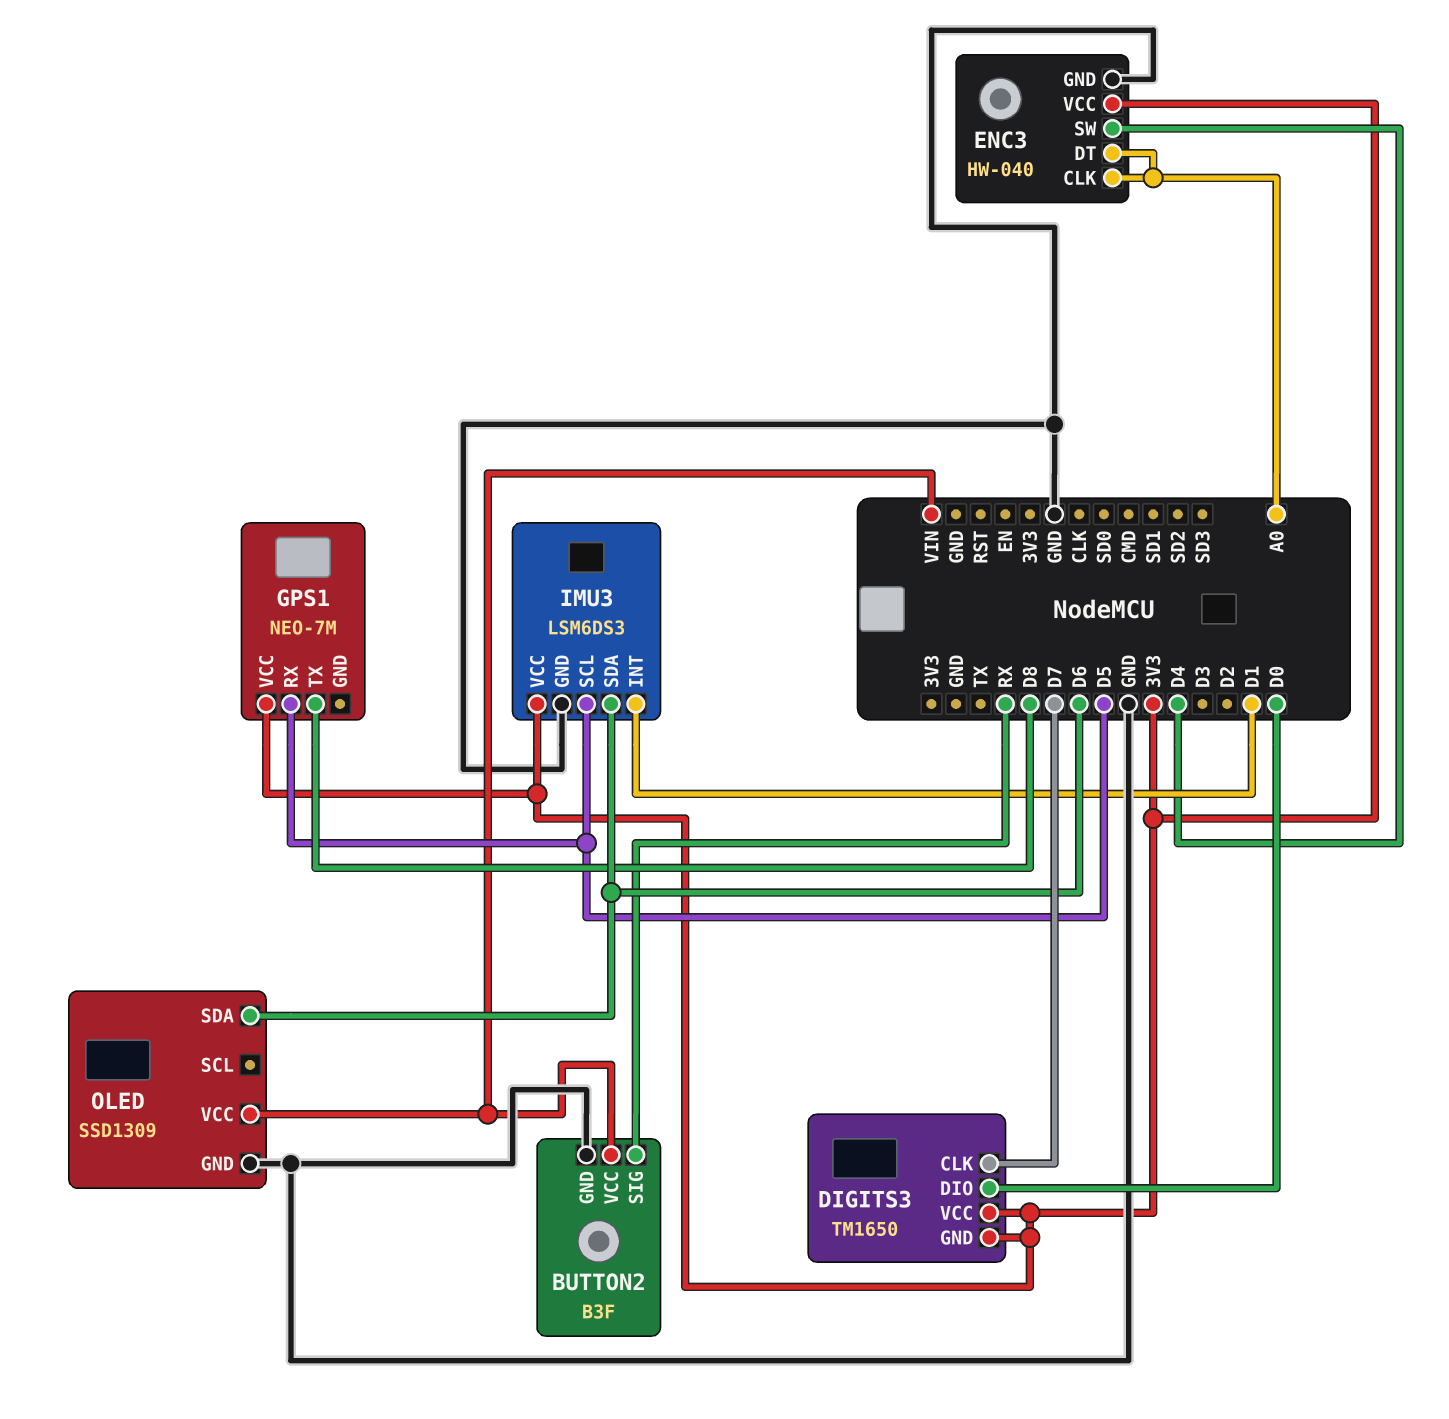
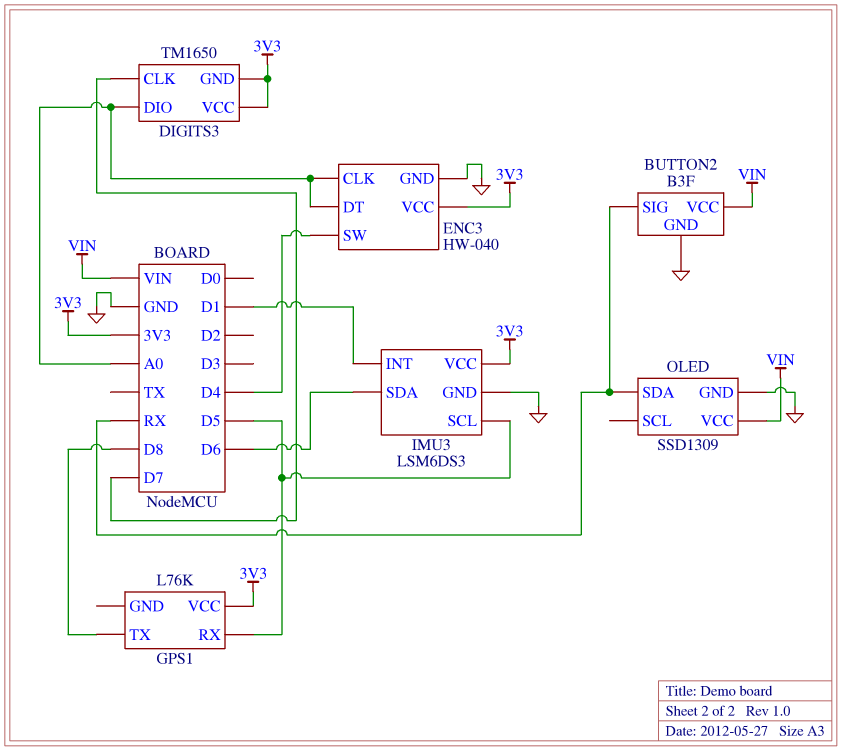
DIGITS3 pin DIO: D0 -> A0
GPS1: NEO-7M -> L76K
OLED pin SDA: D6 -> RX

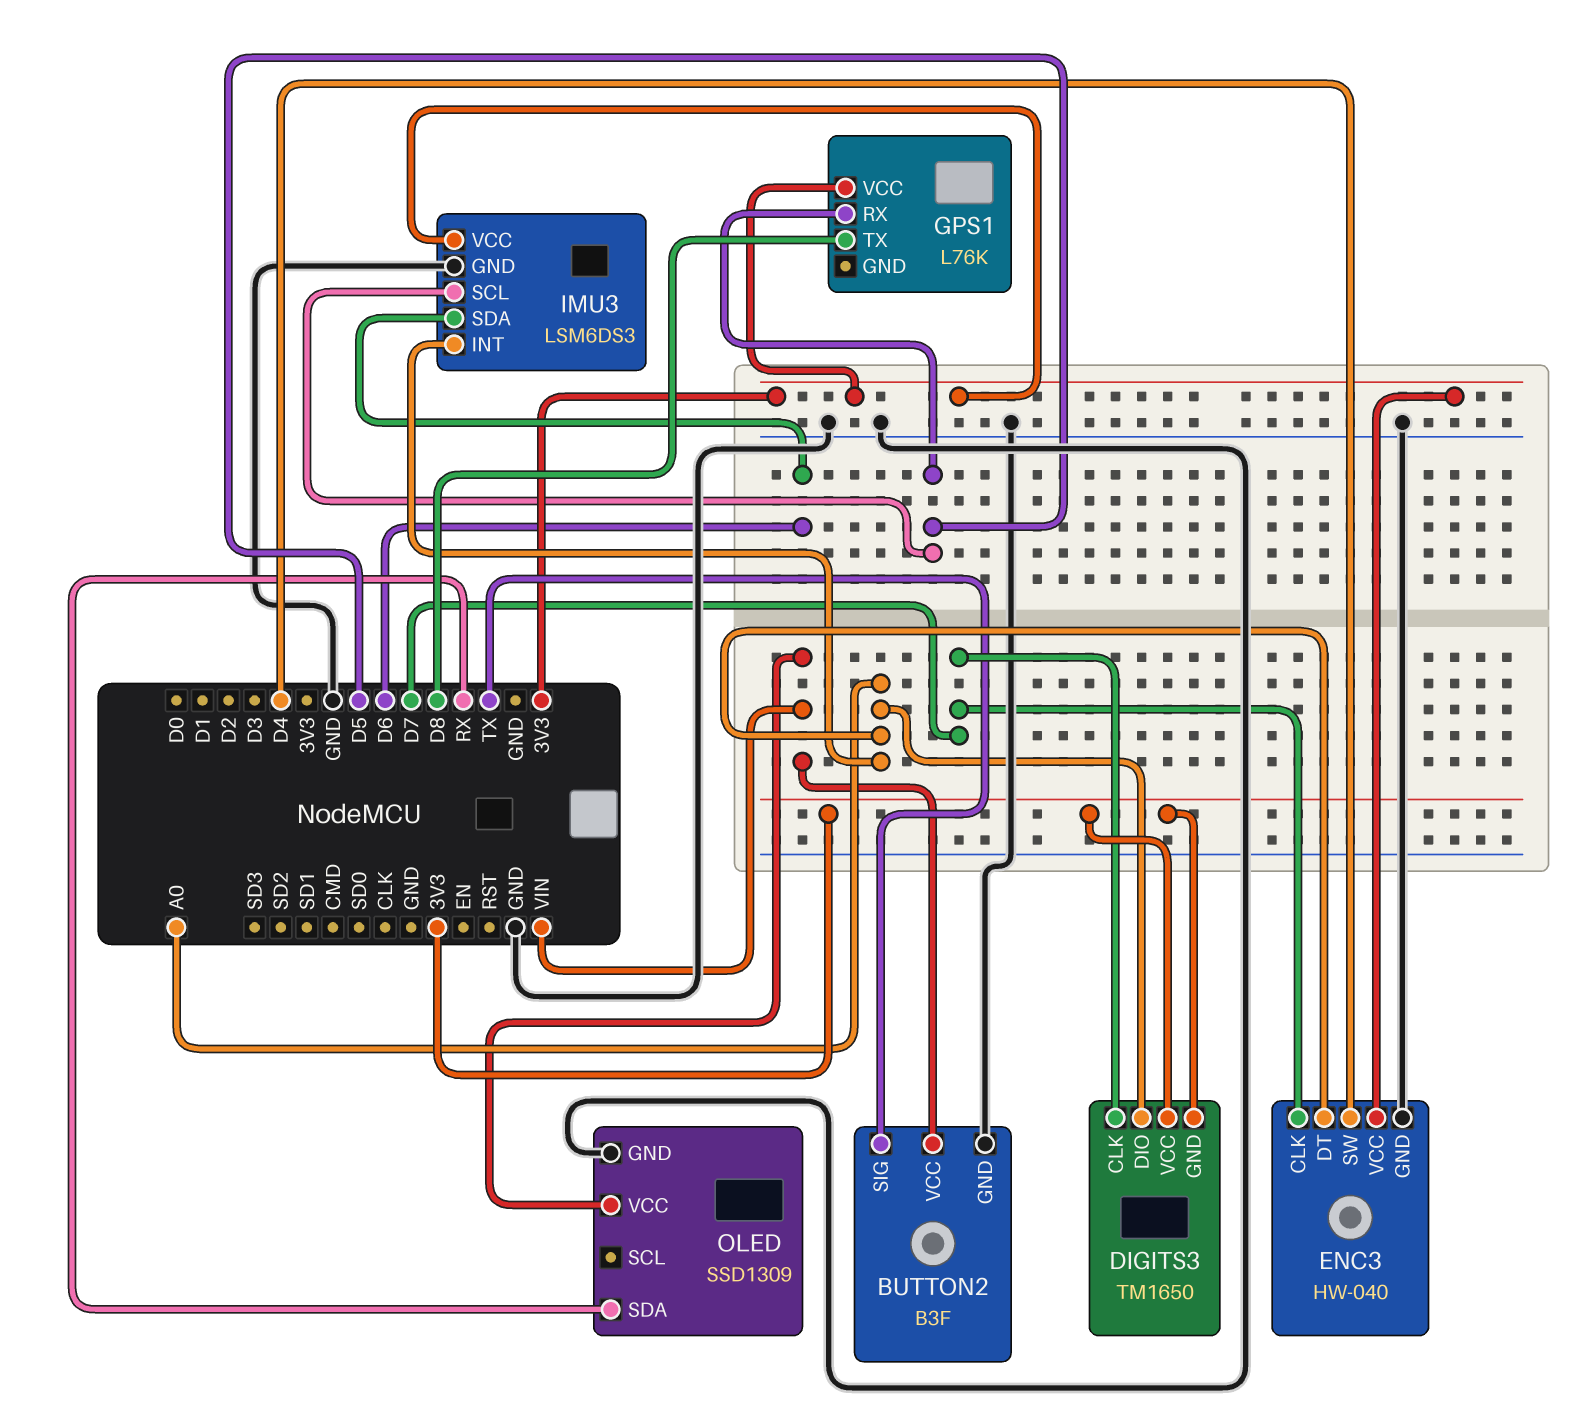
BUTTON2 pin SIG: RX -> TX
ENC3 pin CLK: A0 -> D7
IMU3 pin INT: D1 -> A0

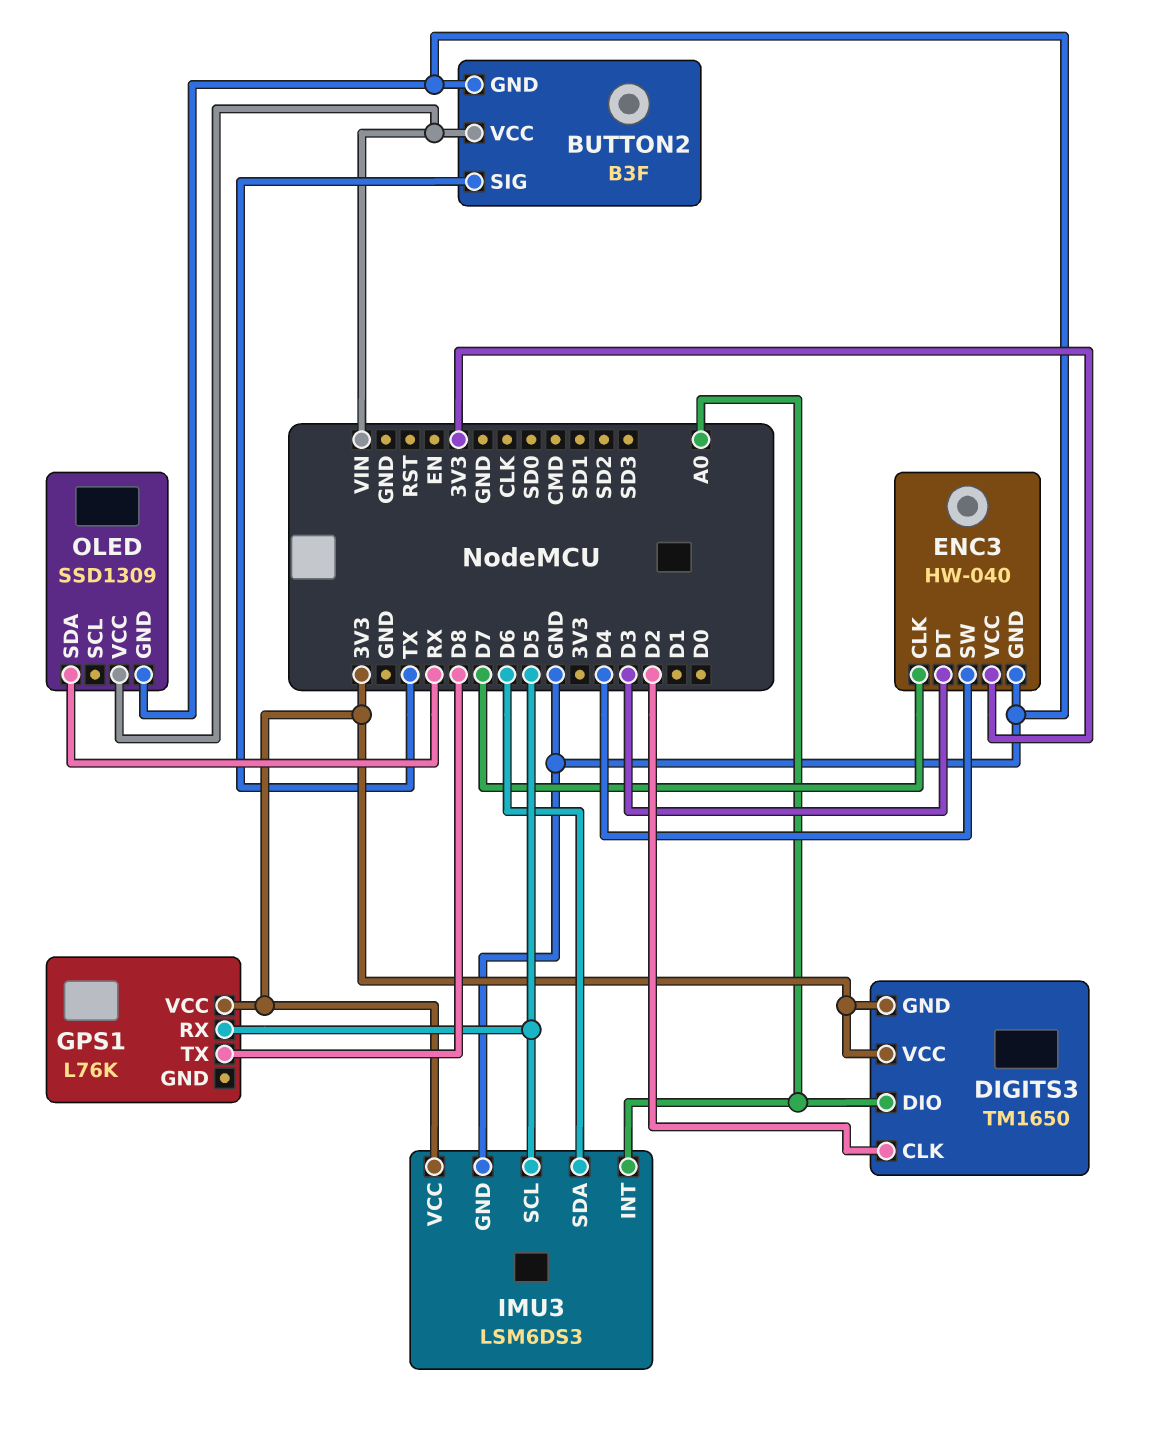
DIGITS3 pin CLK: D7 -> D2
ENC3 pin DT: A0 -> D3

